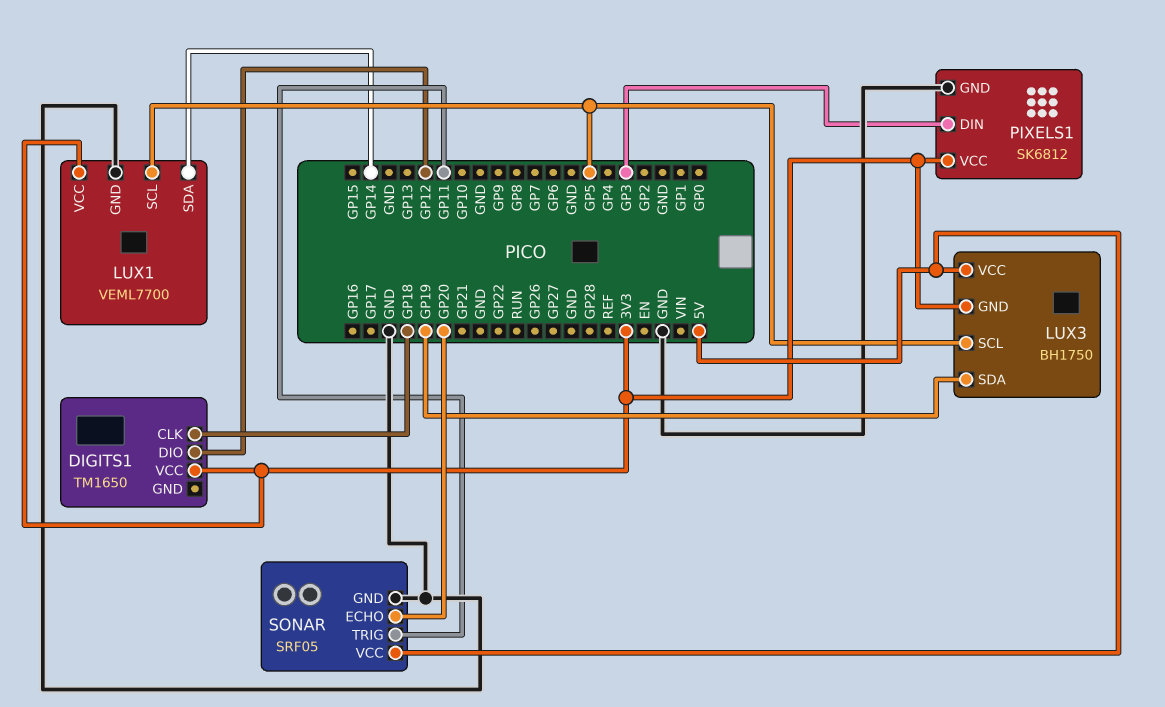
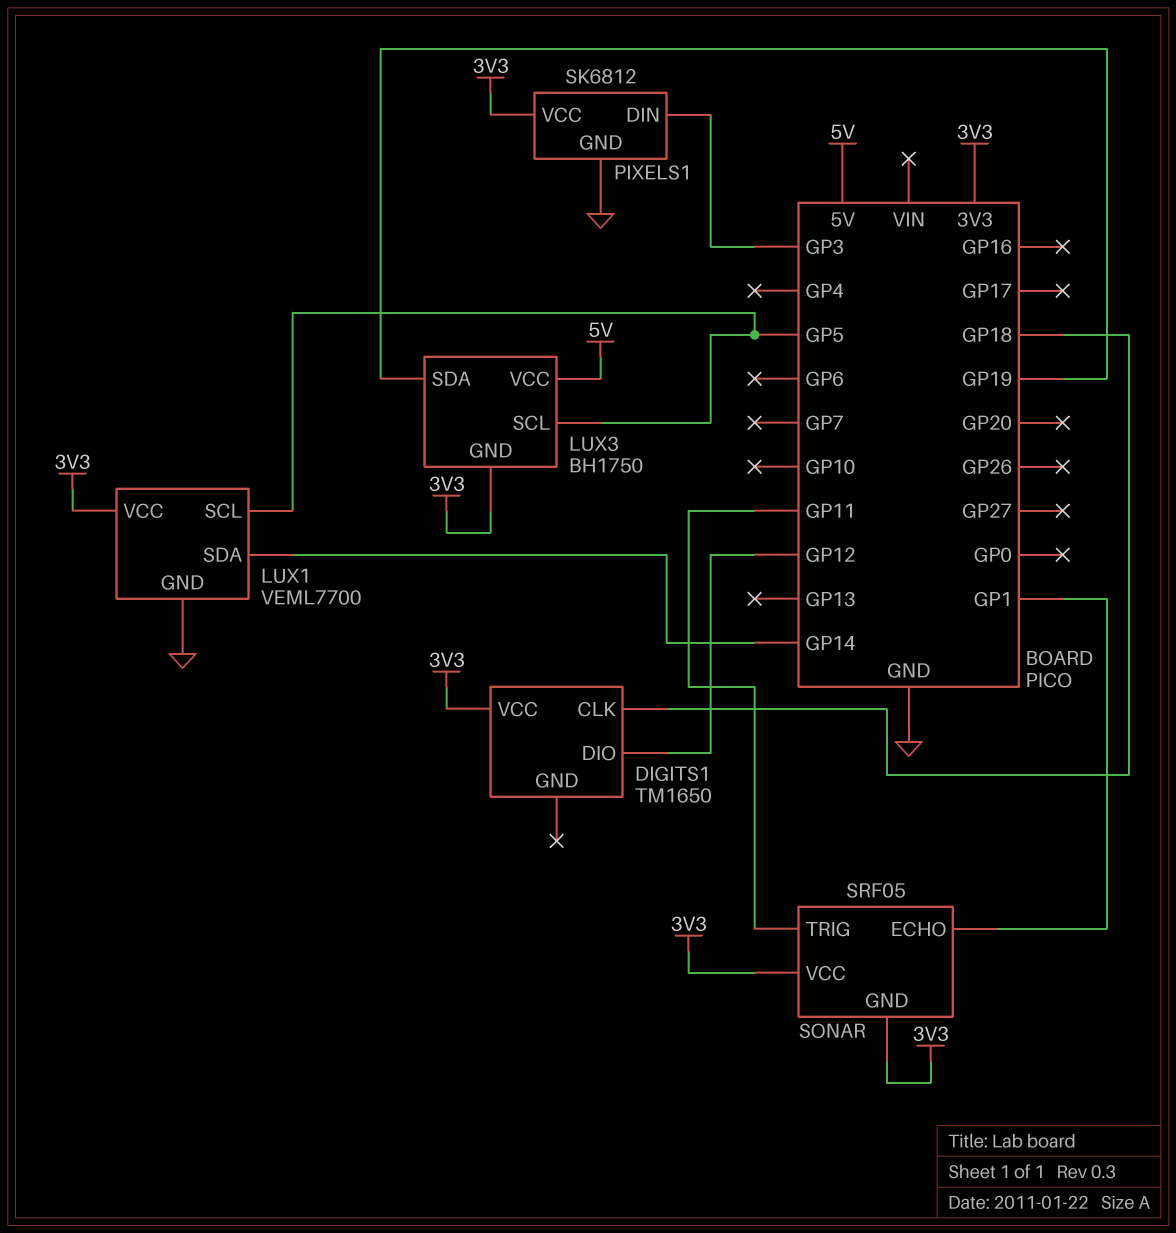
SONAR pin ECHO: GP20 -> GP1
SONAR pin GND: GND -> 3V3
SONAR pin VCC: 5V -> 3V3

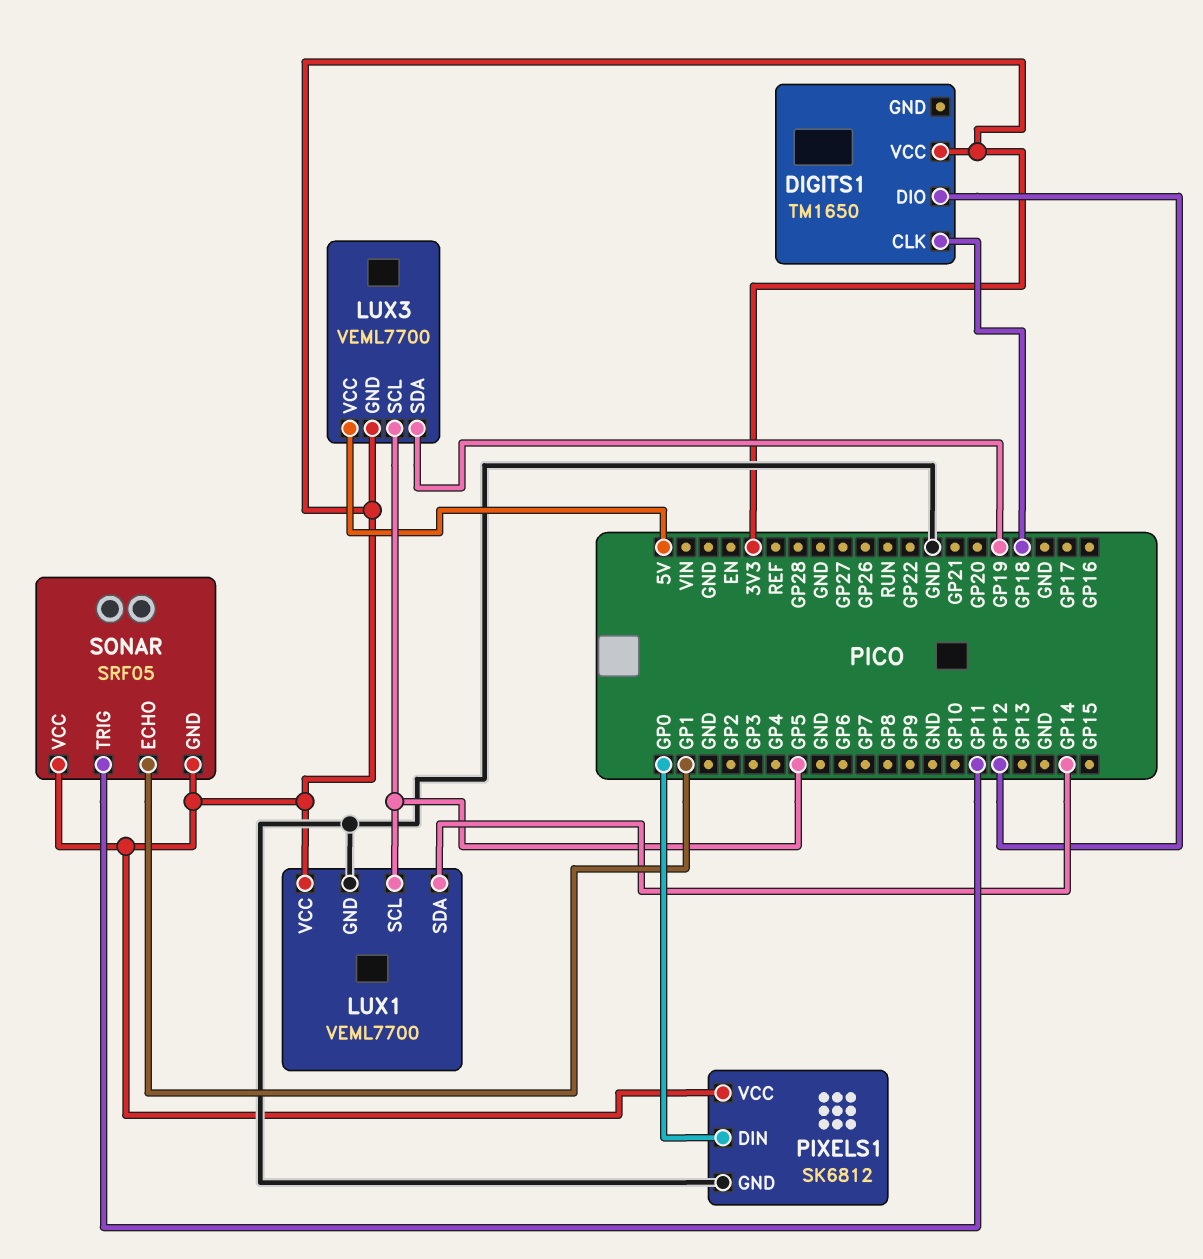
LUX3: BH1750 -> VEML7700
PIXELS1 pin DIN: GP3 -> GP0

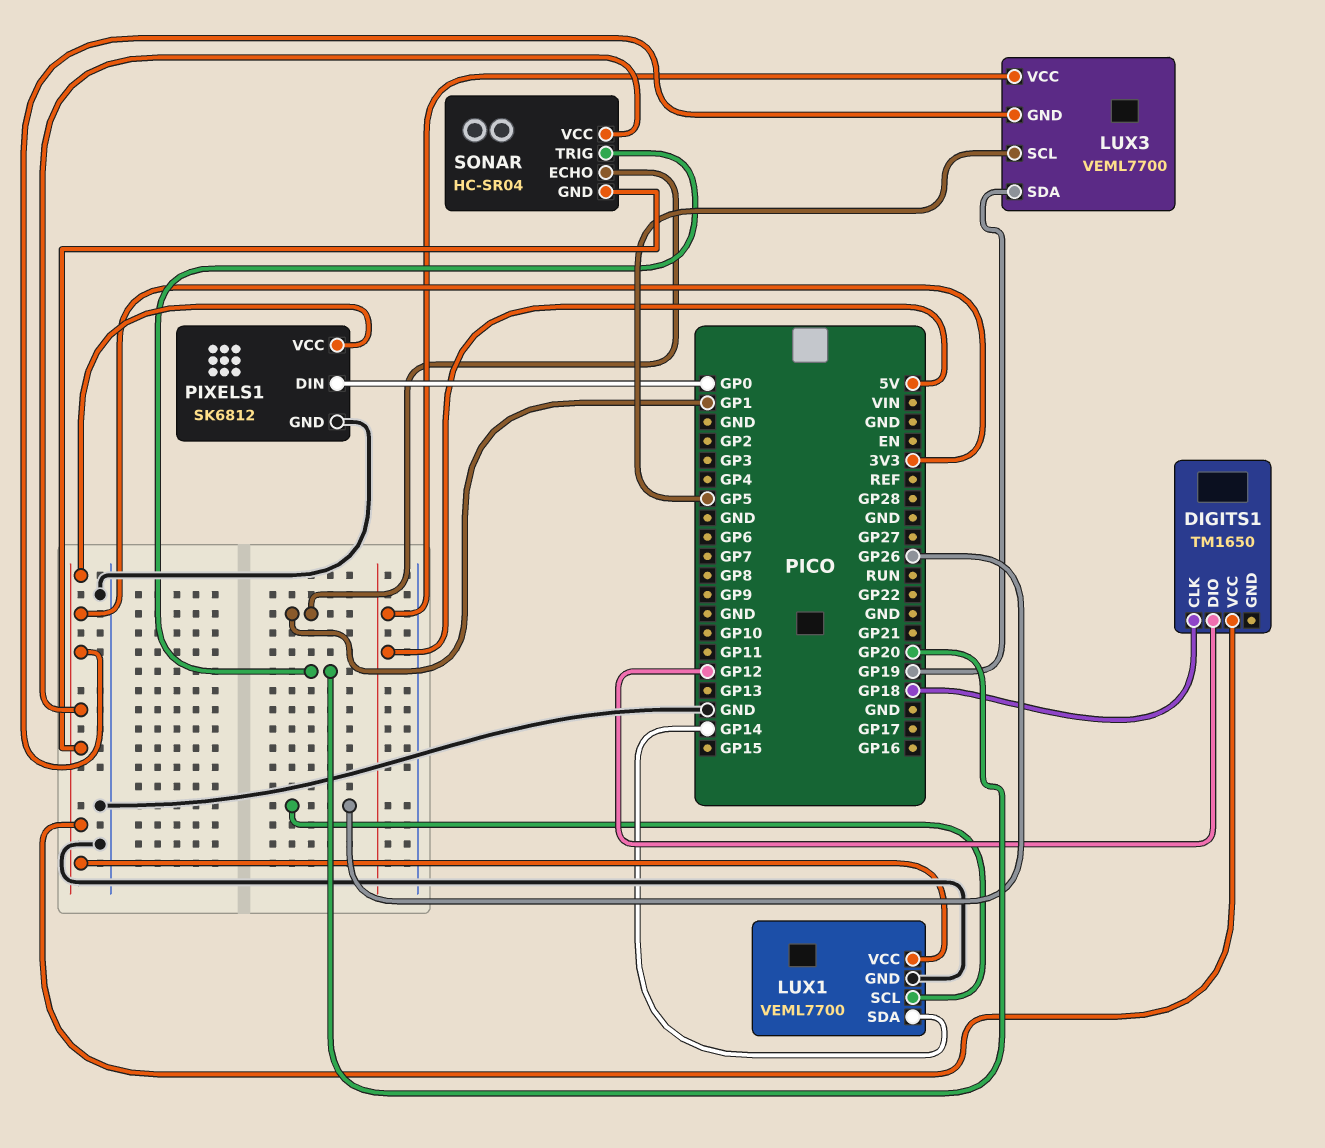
LUX1 pin SCL: GP5 -> GP26
SONAR: SRF05 -> HC-SR04
SONAR pin TRIG: GP11 -> GP20

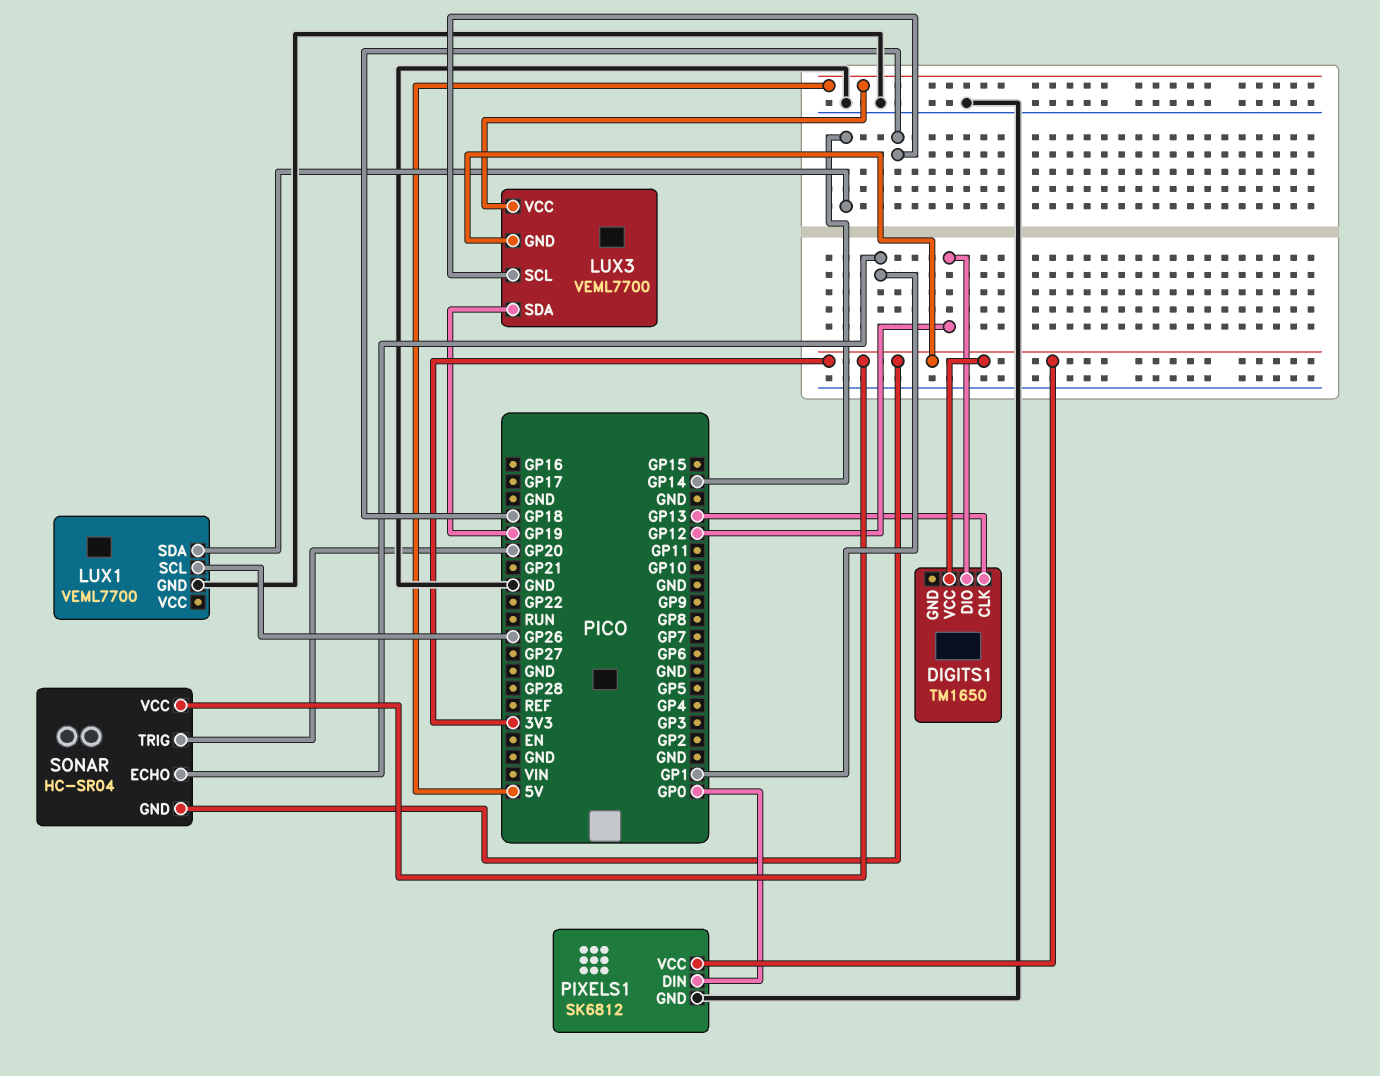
DIGITS1 pin CLK: GP18 -> GP13
LUX1 pin VCC: 3V3 -> none
LUX3 pin SCL: GP5 -> GP18

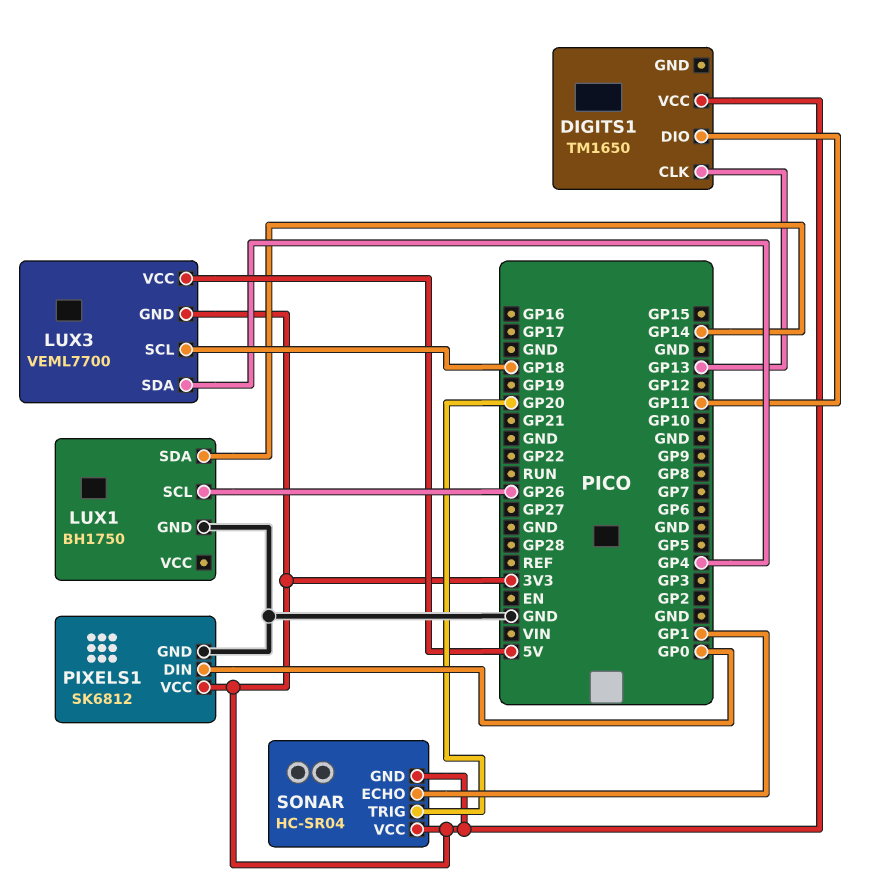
DIGITS1 pin DIO: GP12 -> GP11
LUX1: VEML7700 -> BH1750
LUX3 pin SDA: GP19 -> GP4

